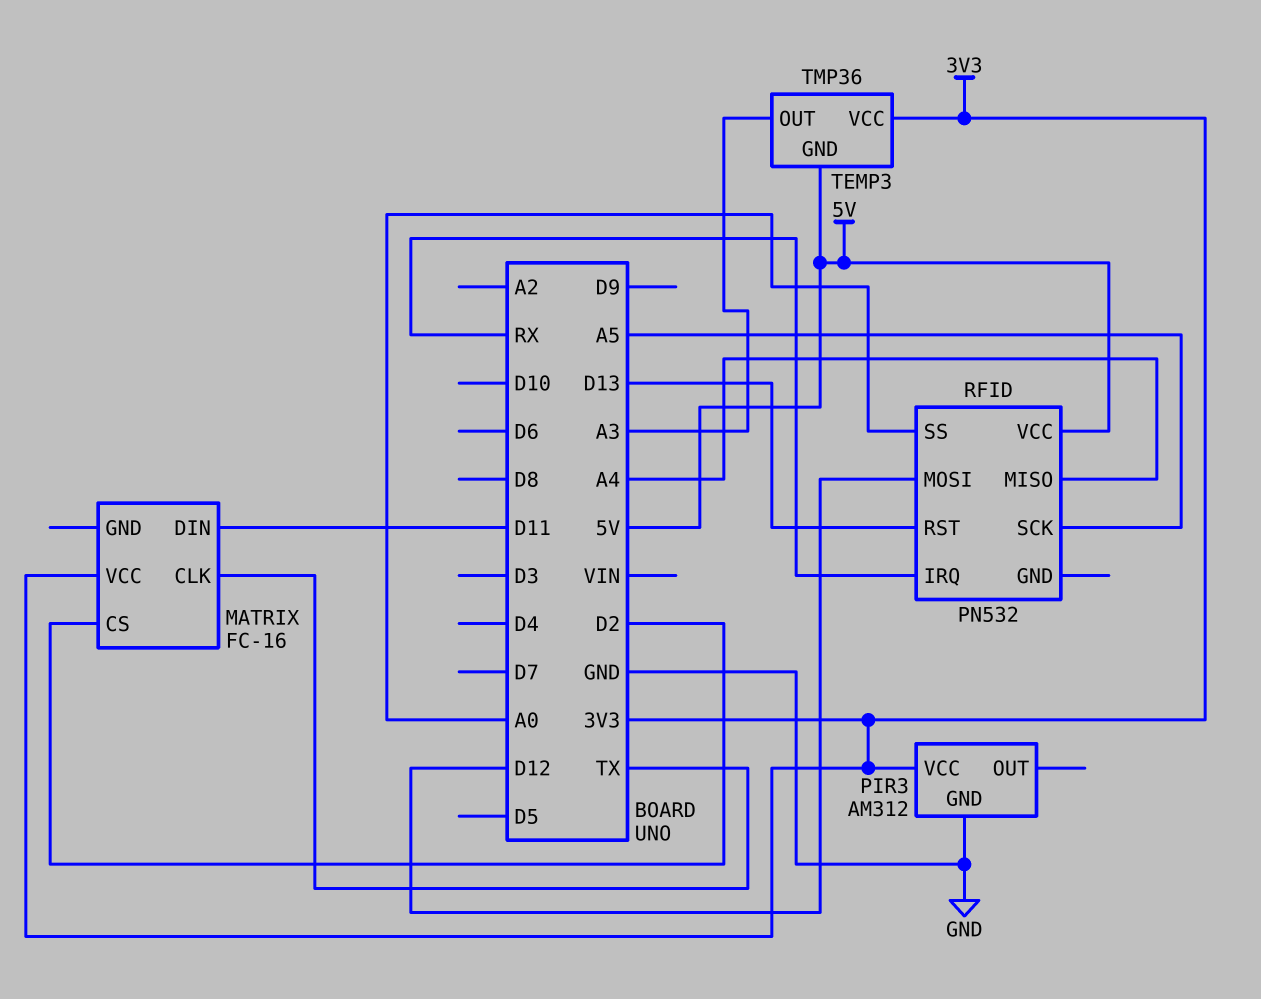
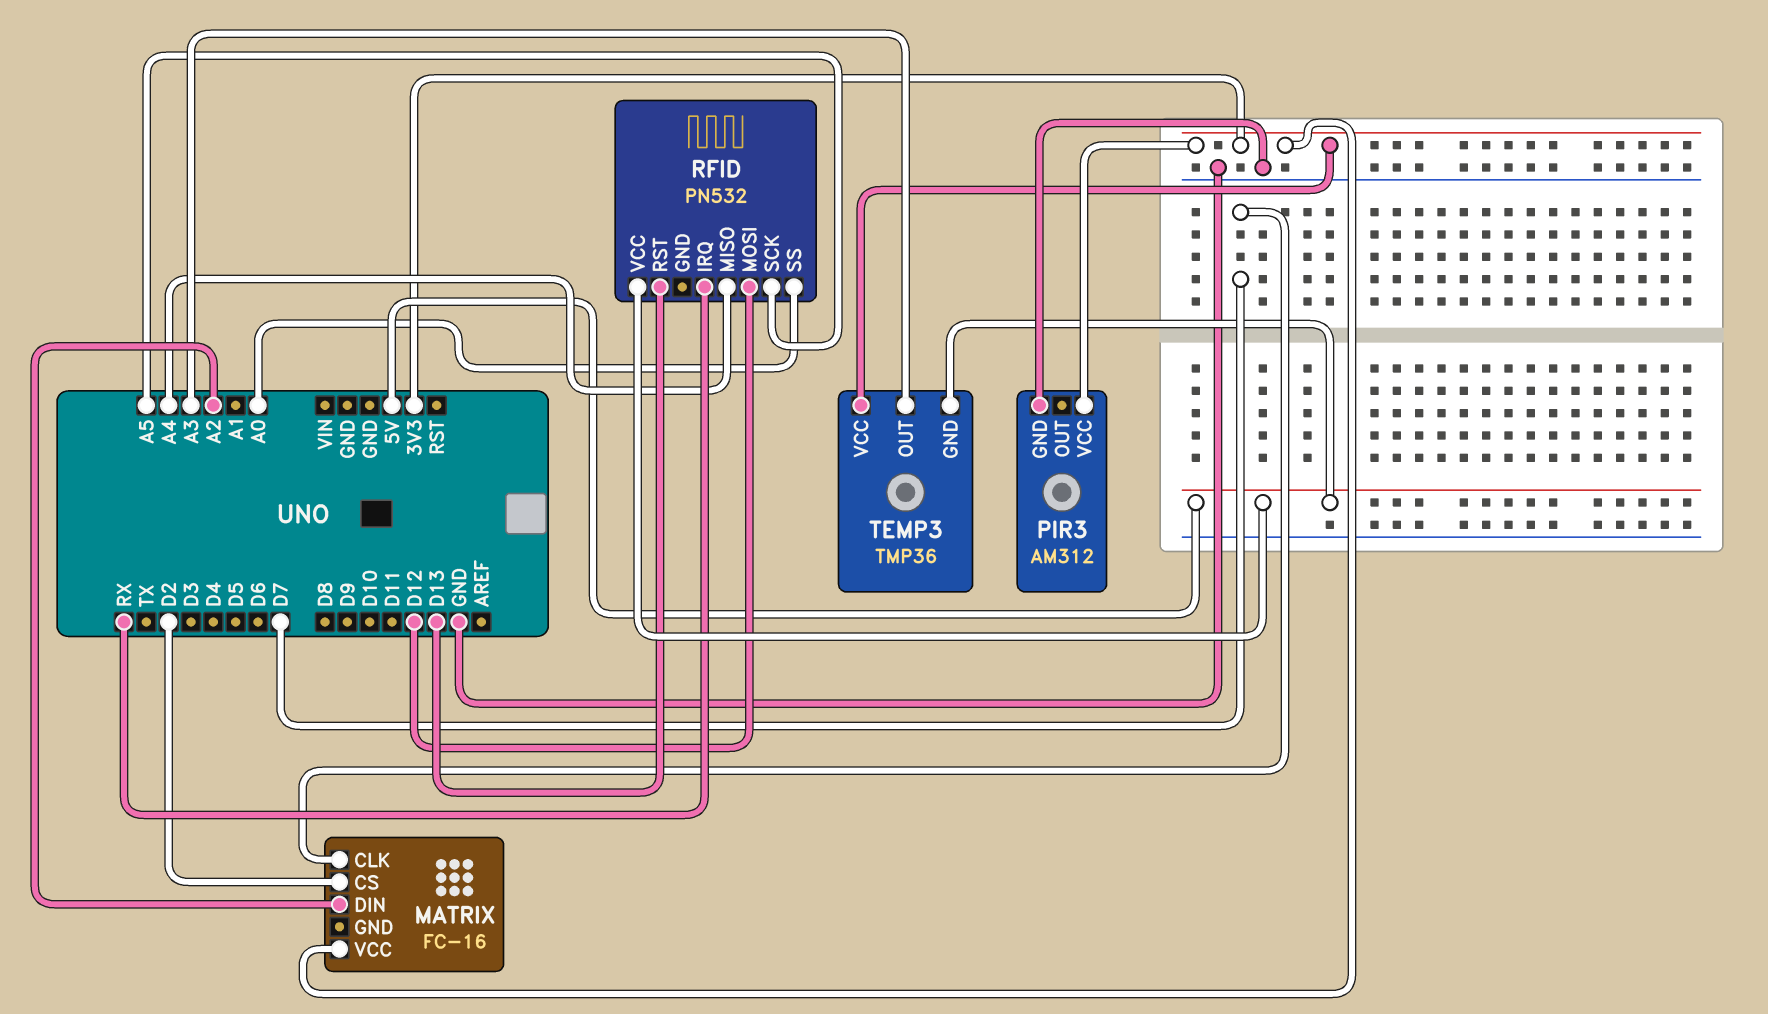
MATRIX pin CLK: TX -> D7
MATRIX pin DIN: D11 -> A2

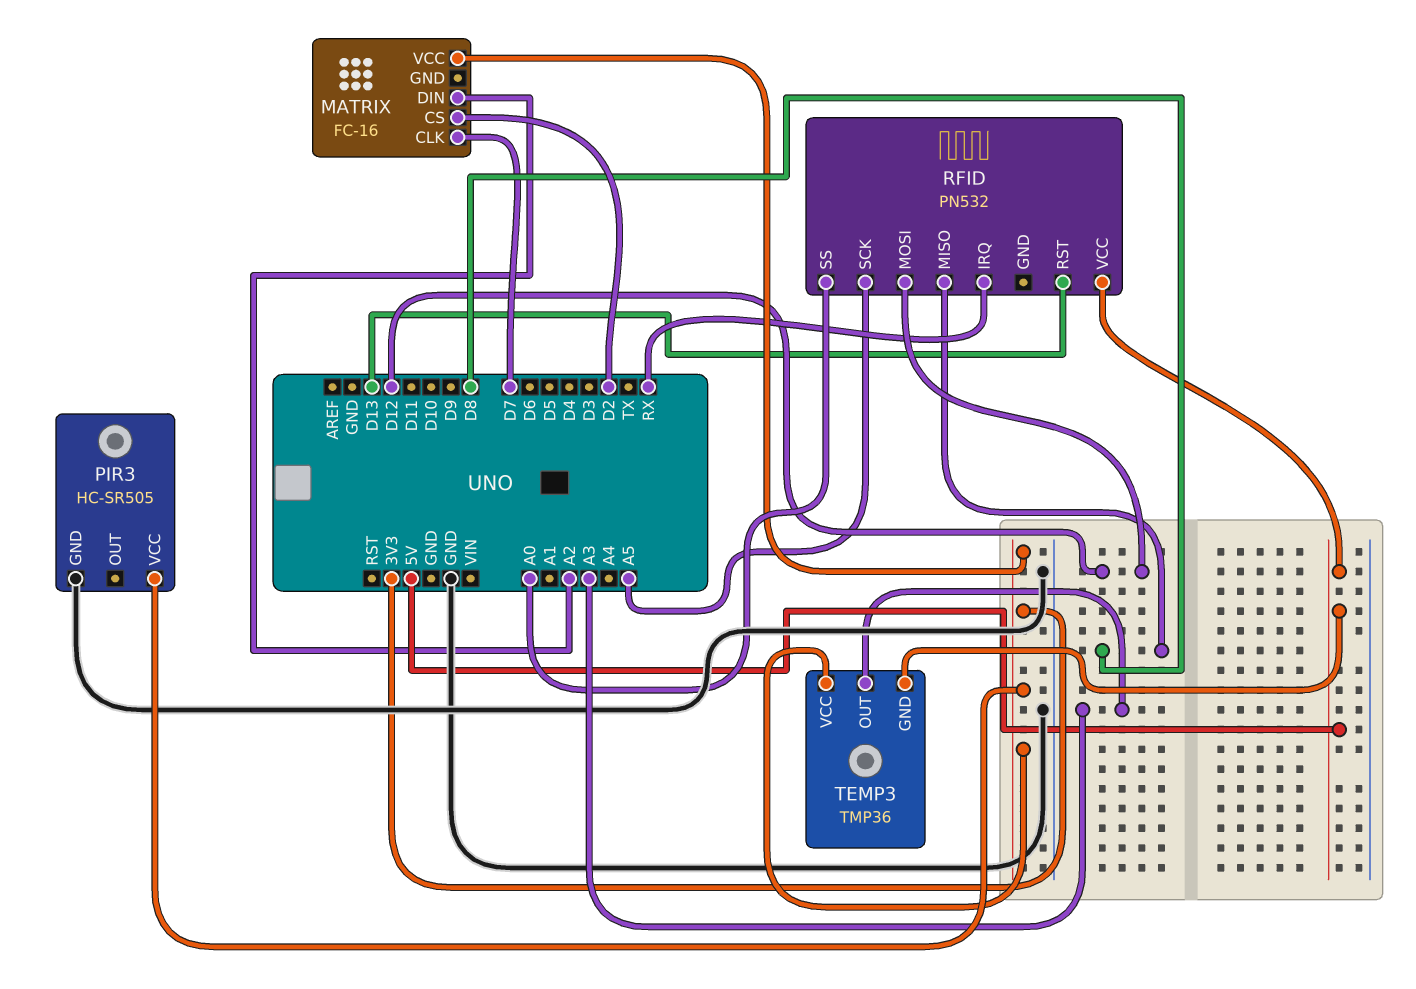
PIR3: AM312 -> HC-SR505
RFID pin MISO: A4 -> D8

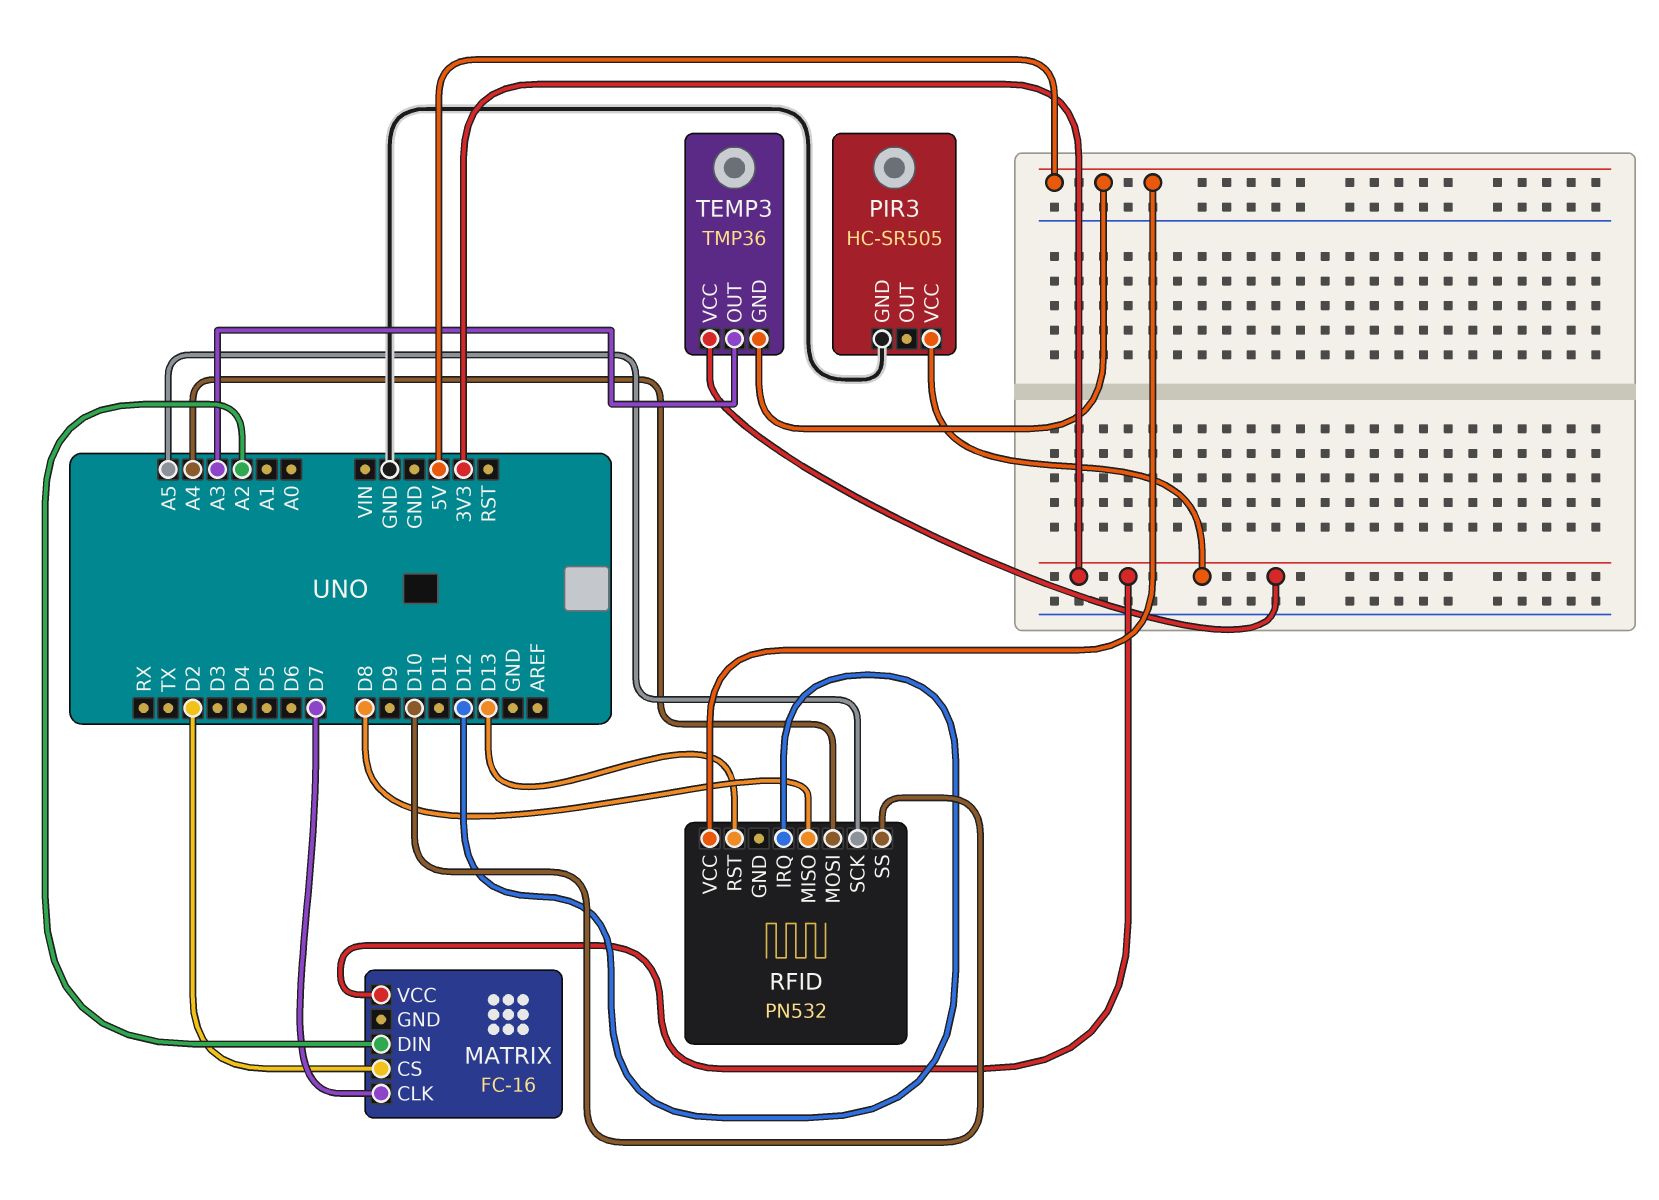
RFID pin IRQ: RX -> D12
RFID pin MOSI: D12 -> A4
RFID pin SS: A0 -> D10

